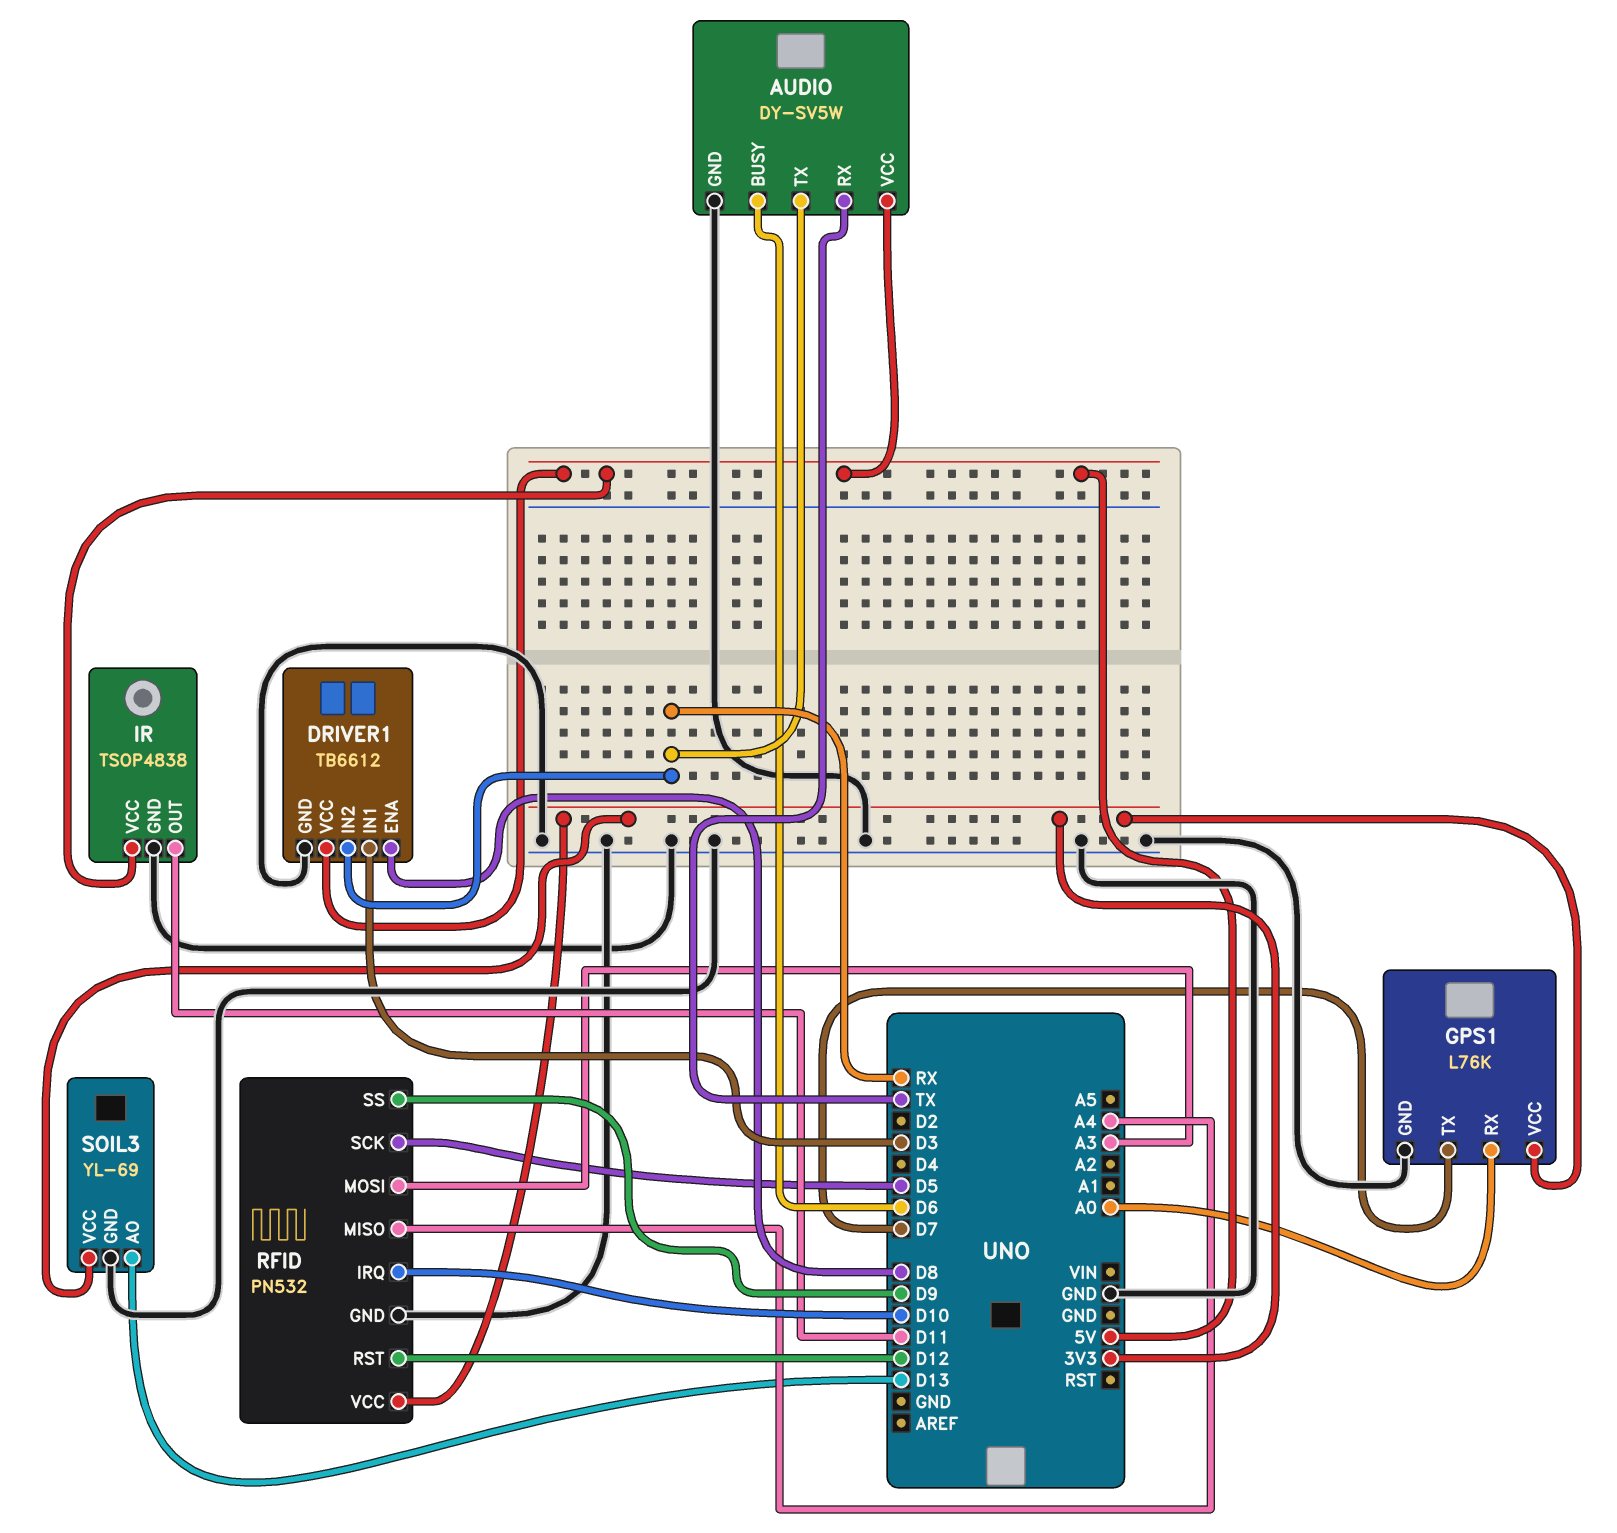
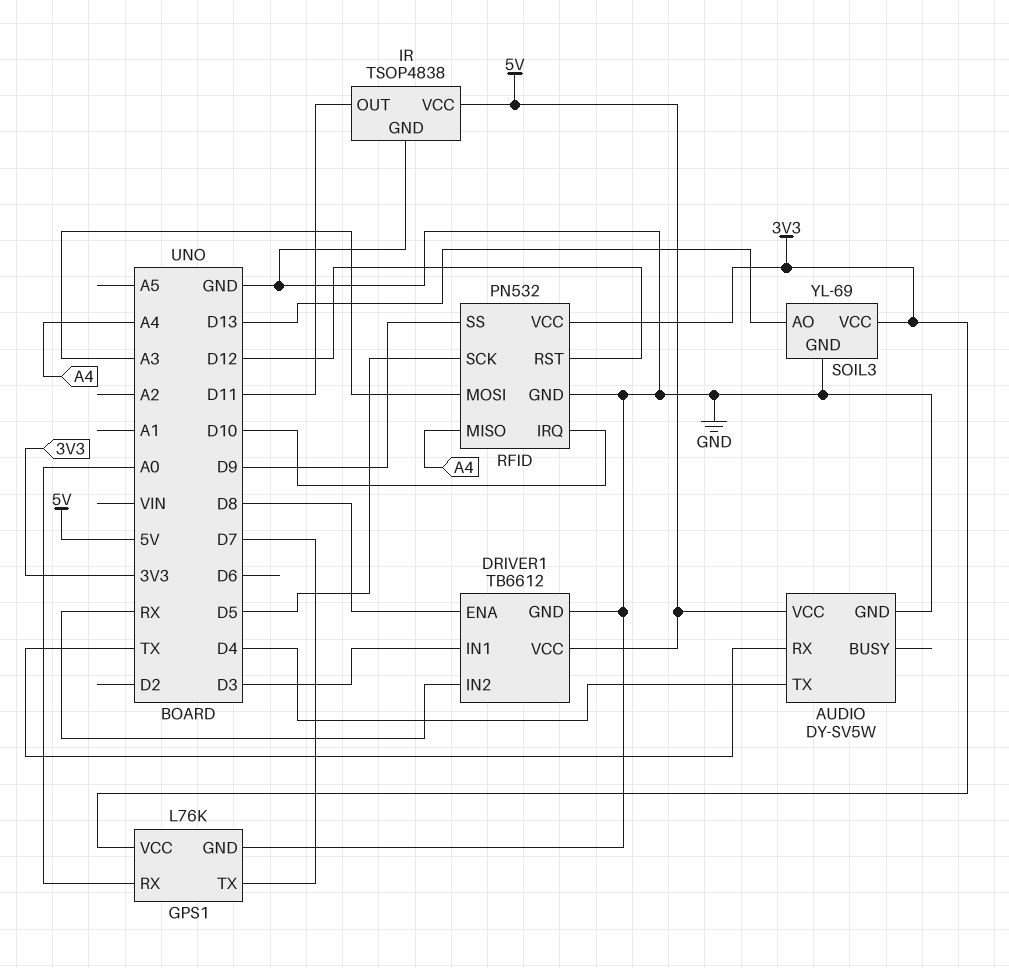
AUDIO pin BUSY: D6 -> none
AUDIO pin TX: RX -> D4

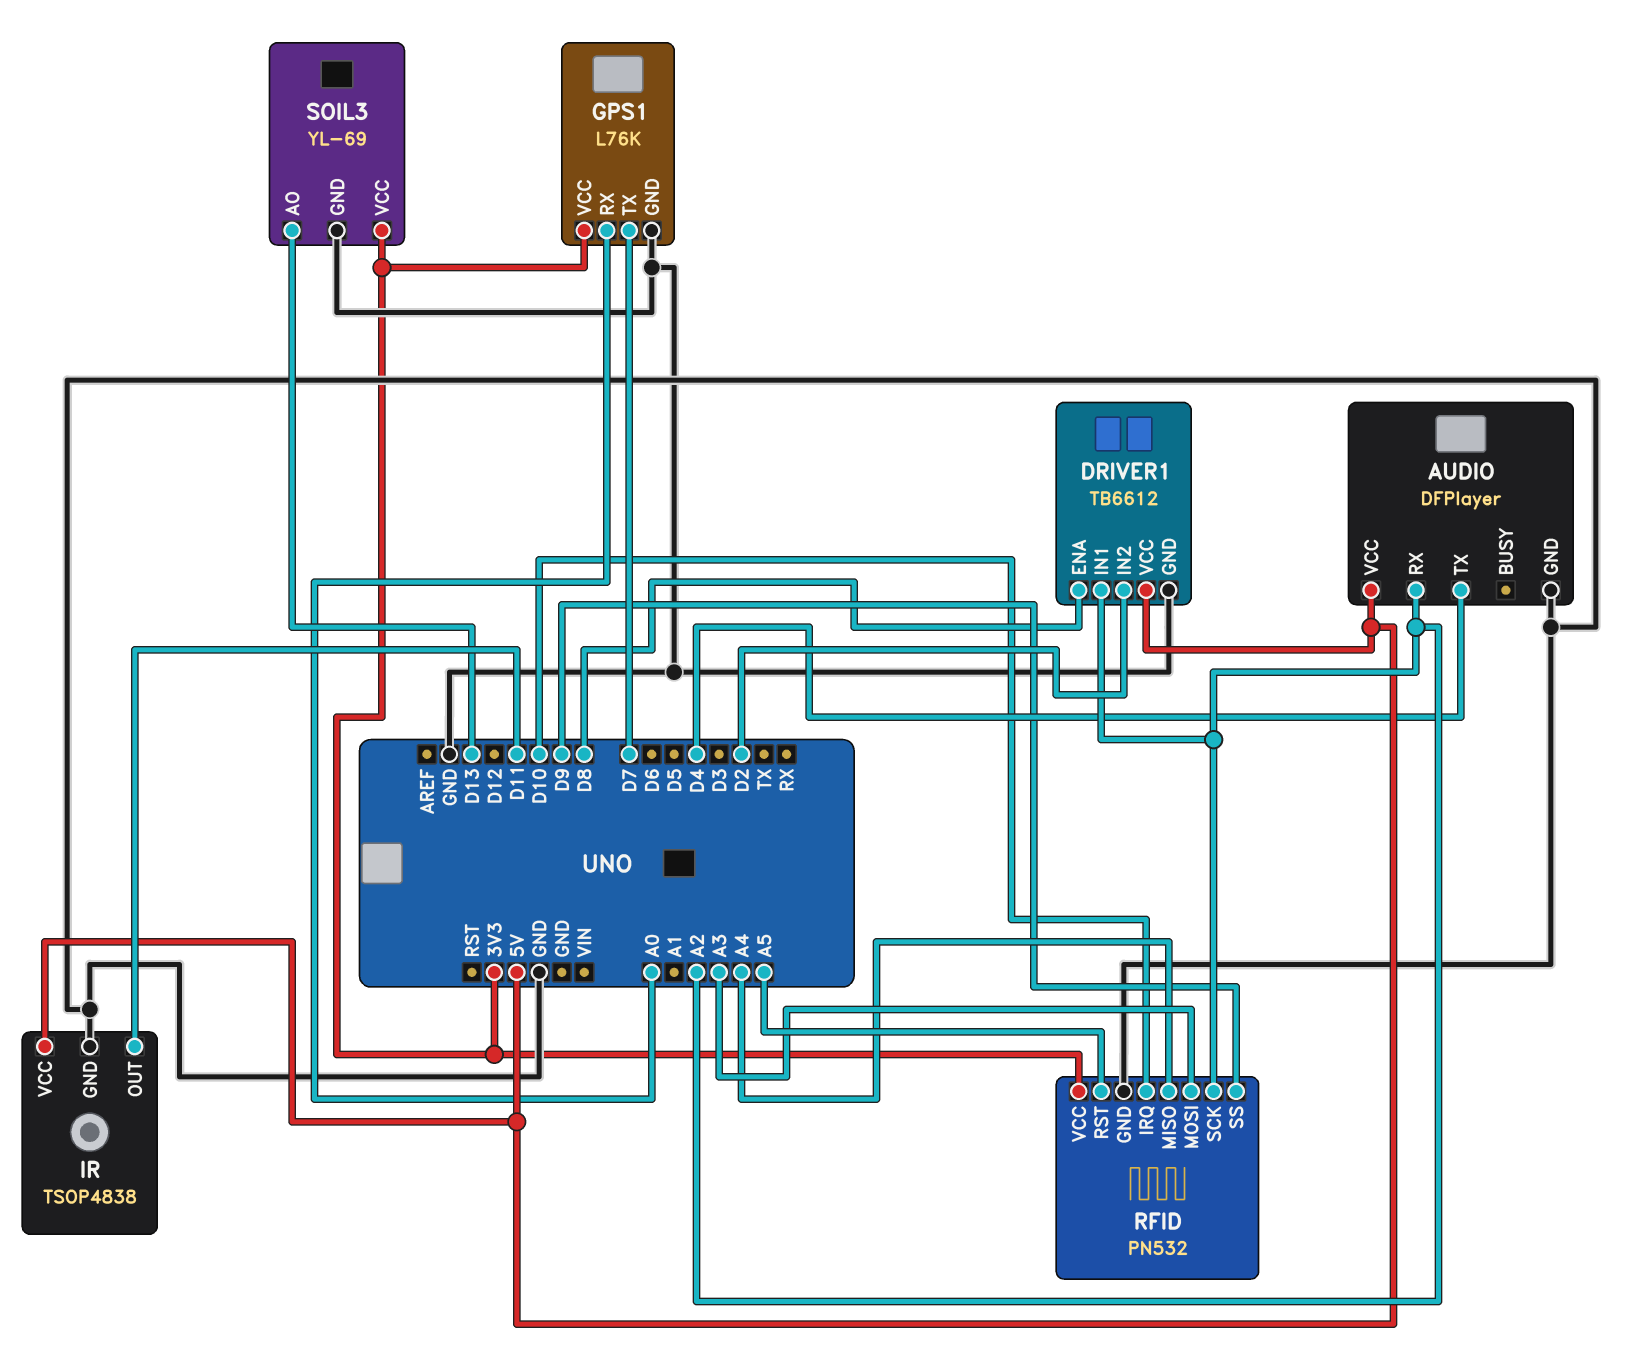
AUDIO: DY-SV5W -> DFPlayer
AUDIO pin RX: TX -> A2
DRIVER1 pin IN1: D3 -> A2
DRIVER1 pin IN2: RX -> D2
RFID pin RST: D12 -> A5
RFID pin SCK: D5 -> A2

